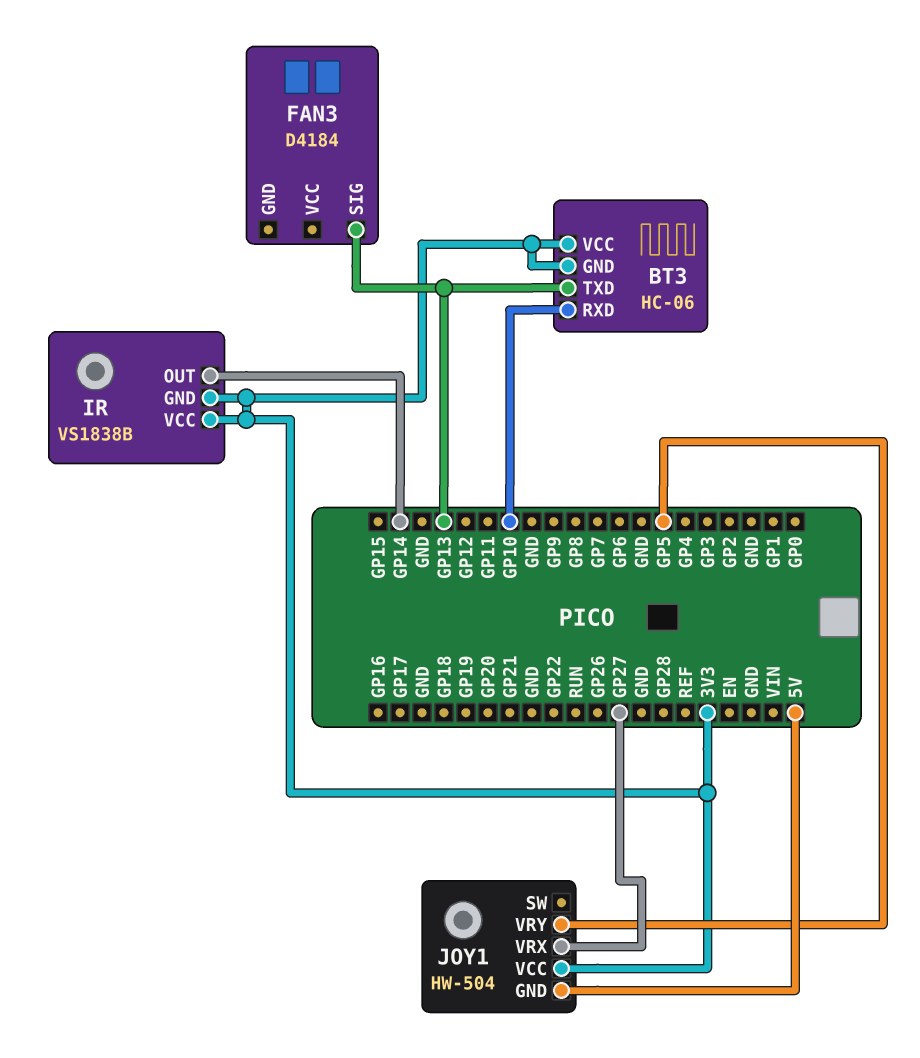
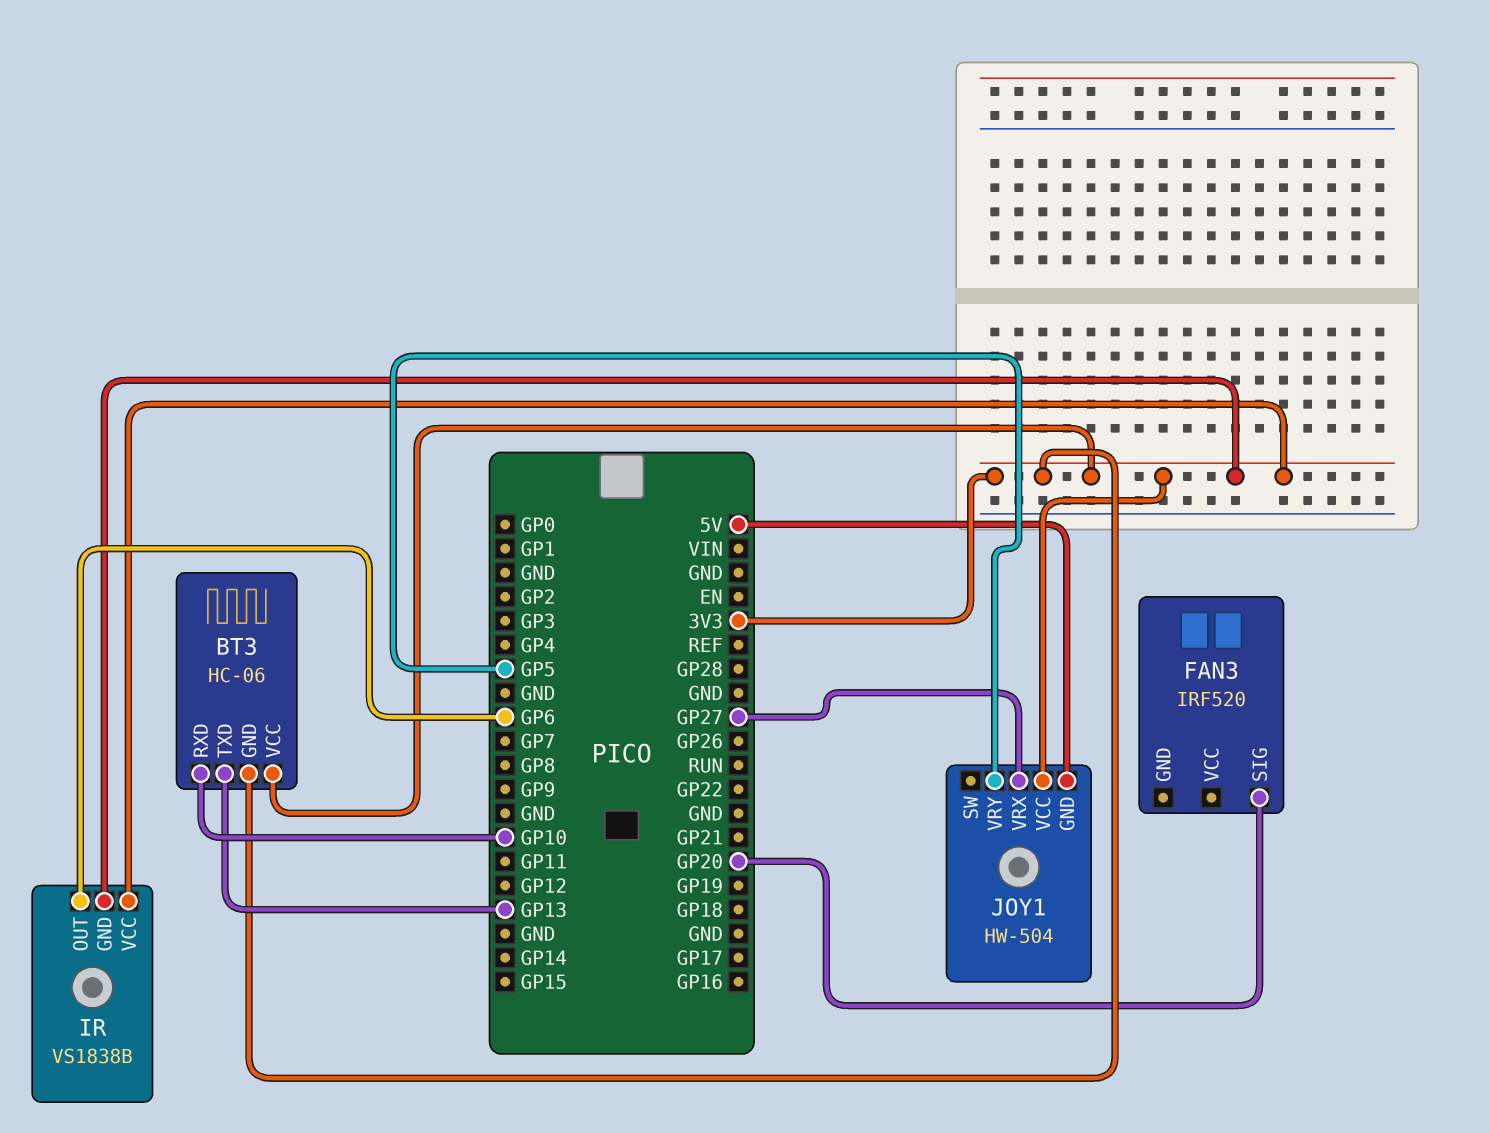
FAN3: D4184 -> IRF520
FAN3 pin SIG: GP13 -> GP20
IR pin OUT: GP14 -> GP6

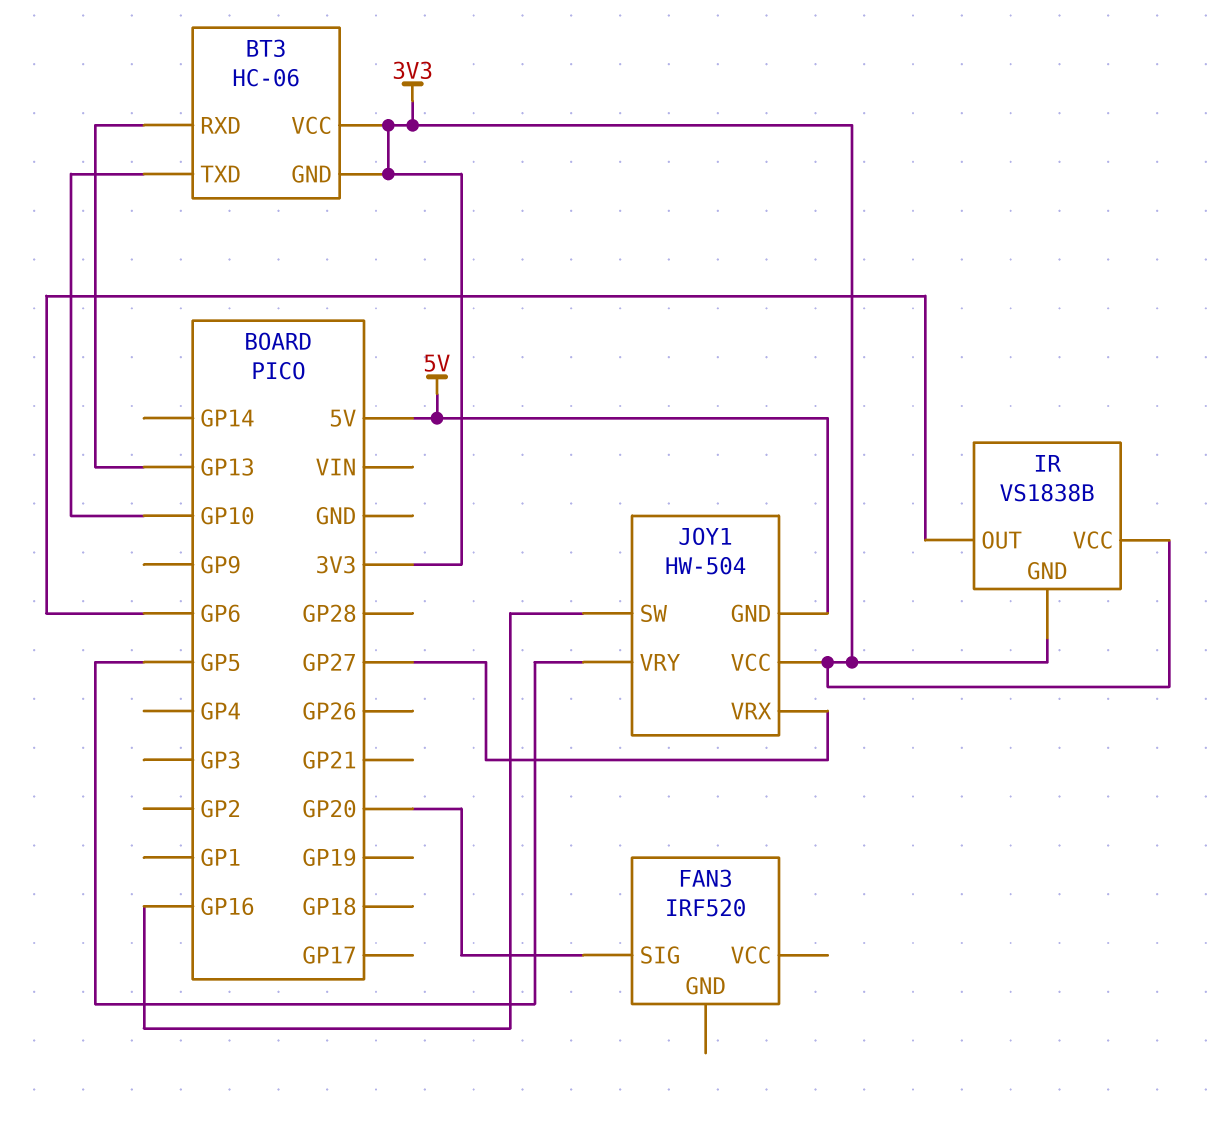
BT3 pin RXD: GP10 -> GP13
BT3 pin TXD: GP13 -> GP10
JOY1 pin SW: none -> GP16

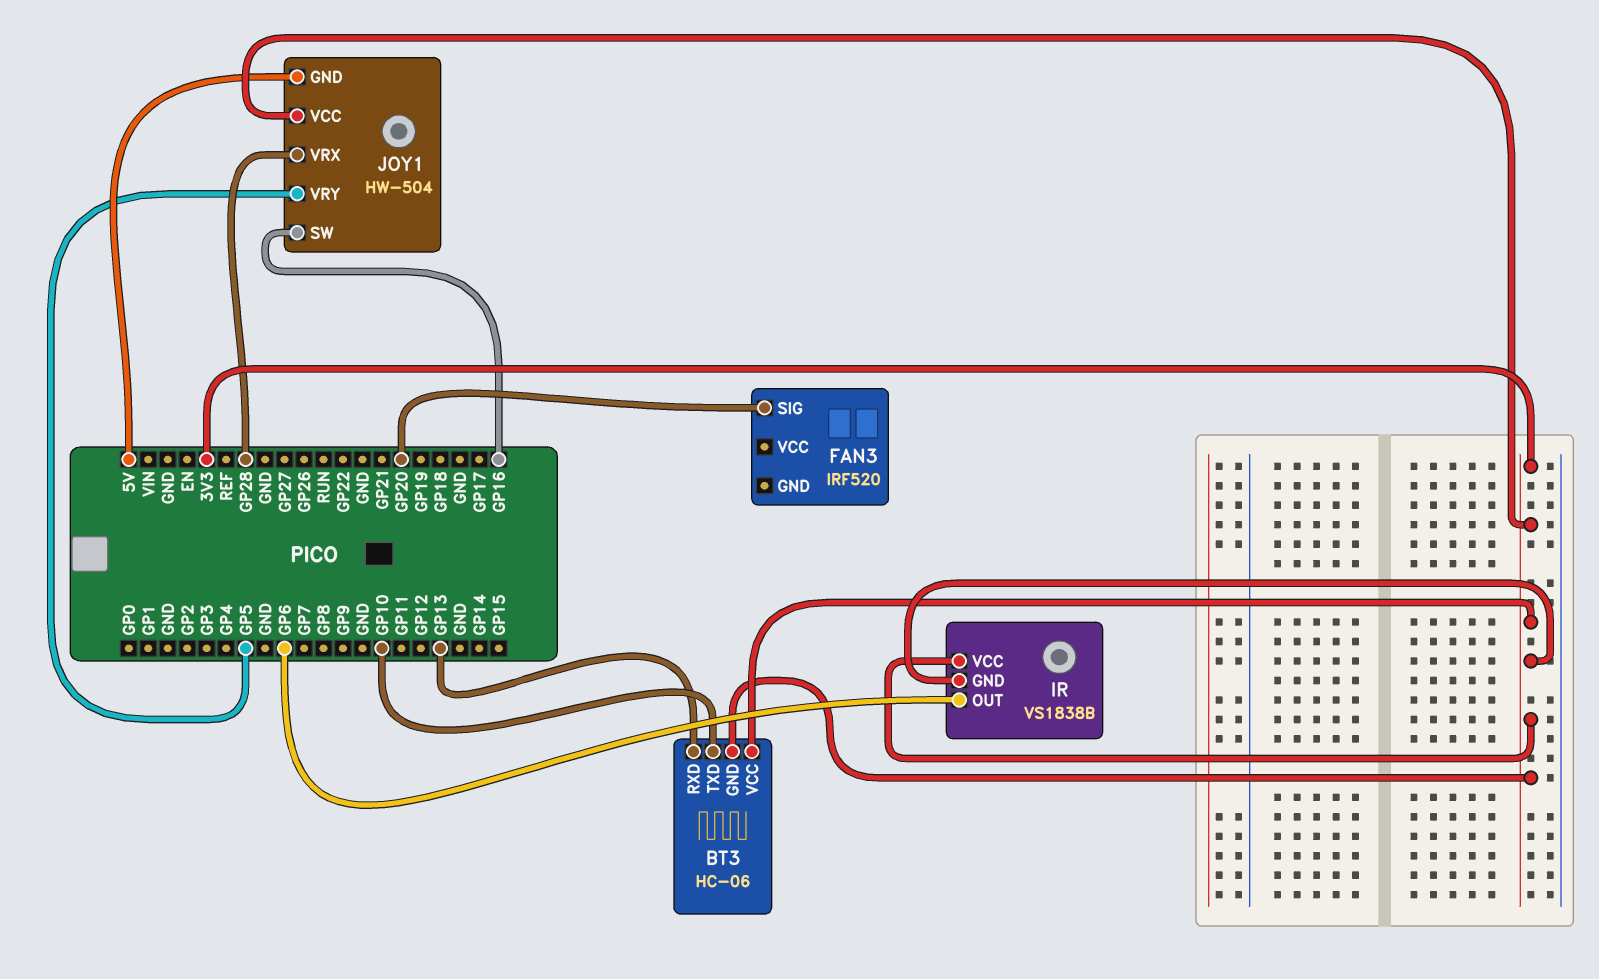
JOY1 pin VRX: GP27 -> GP28

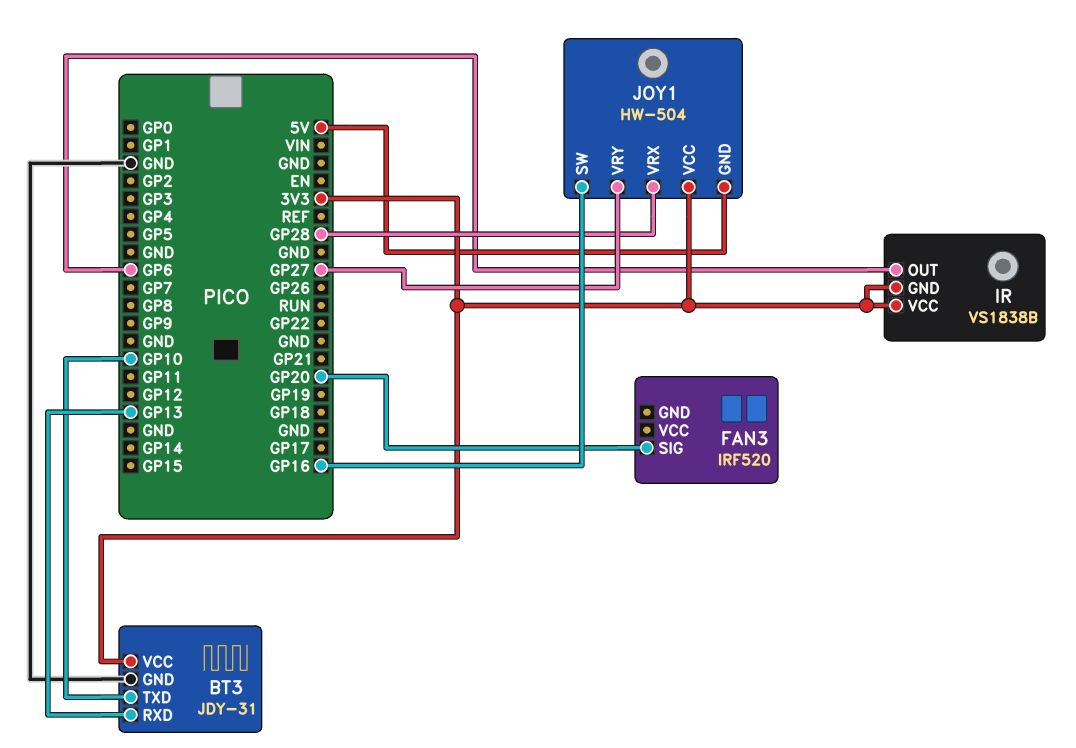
BT3: HC-06 -> JDY-31
BT3 pin GND: 3V3 -> GND
JOY1 pin VRY: GP5 -> GP27

